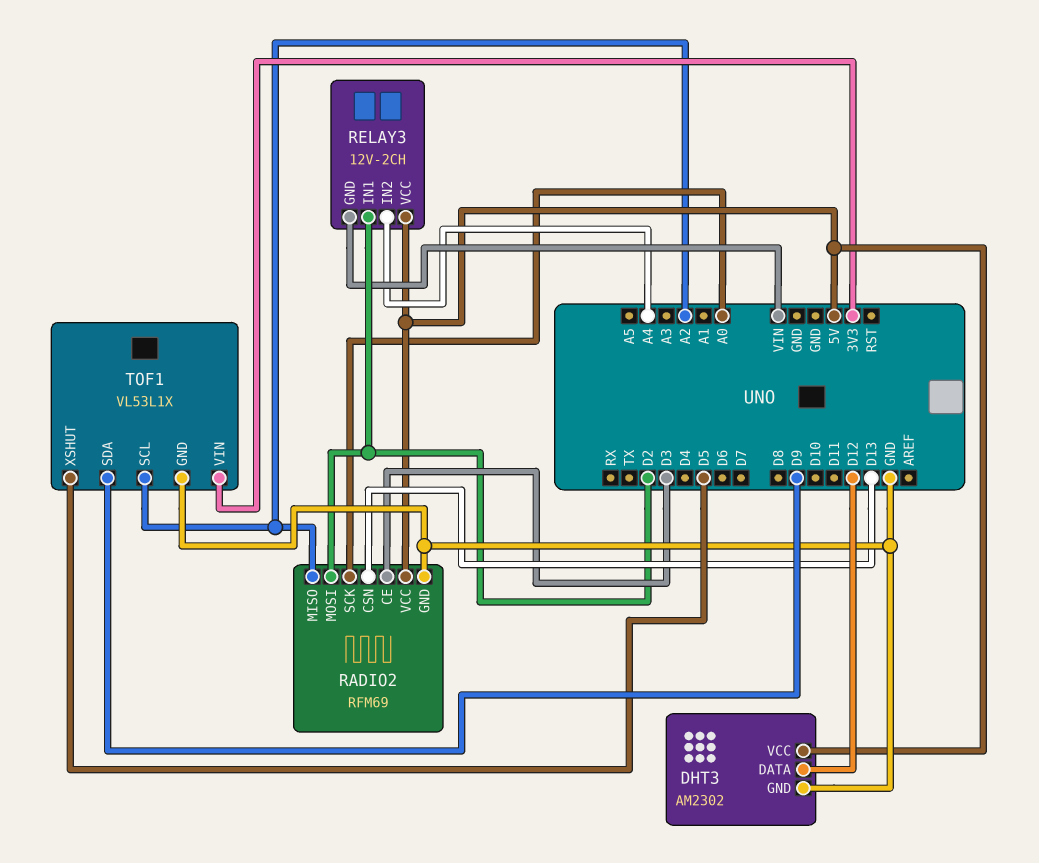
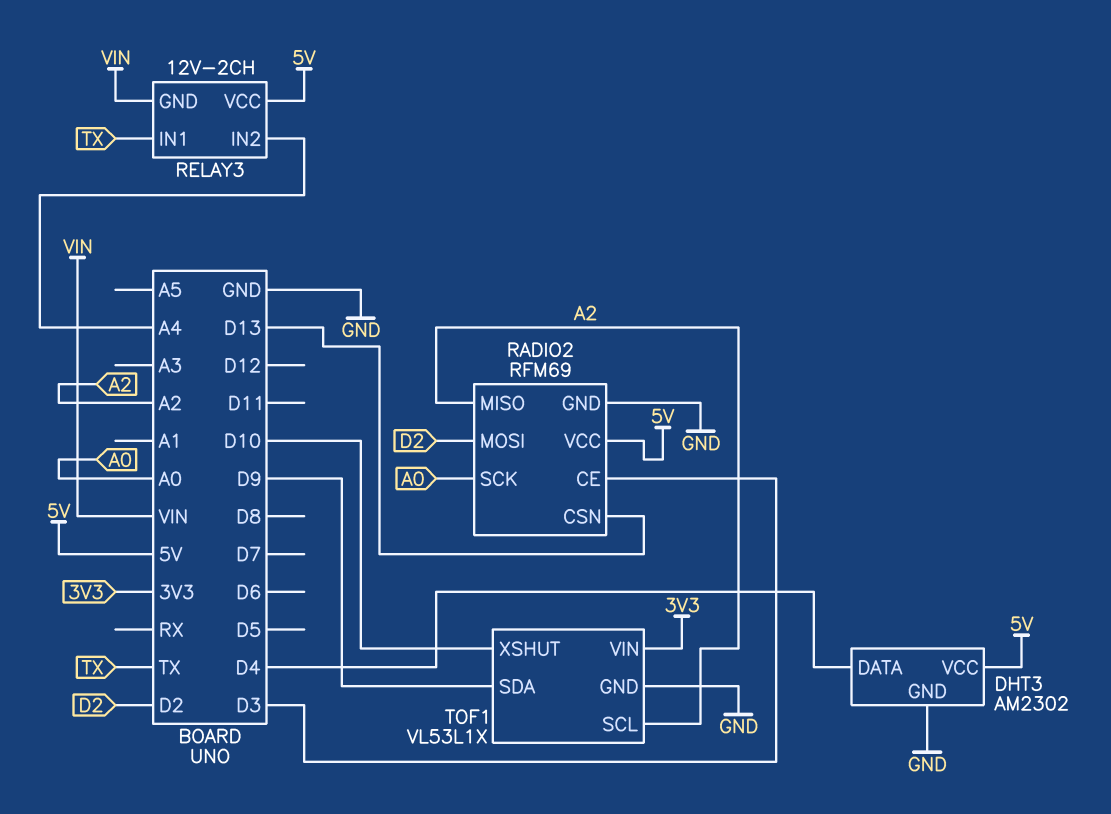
DHT3 pin DATA: D12 -> D4
RELAY3 pin IN1: D2 -> TX
TOF1 pin XSHUT: D5 -> D10

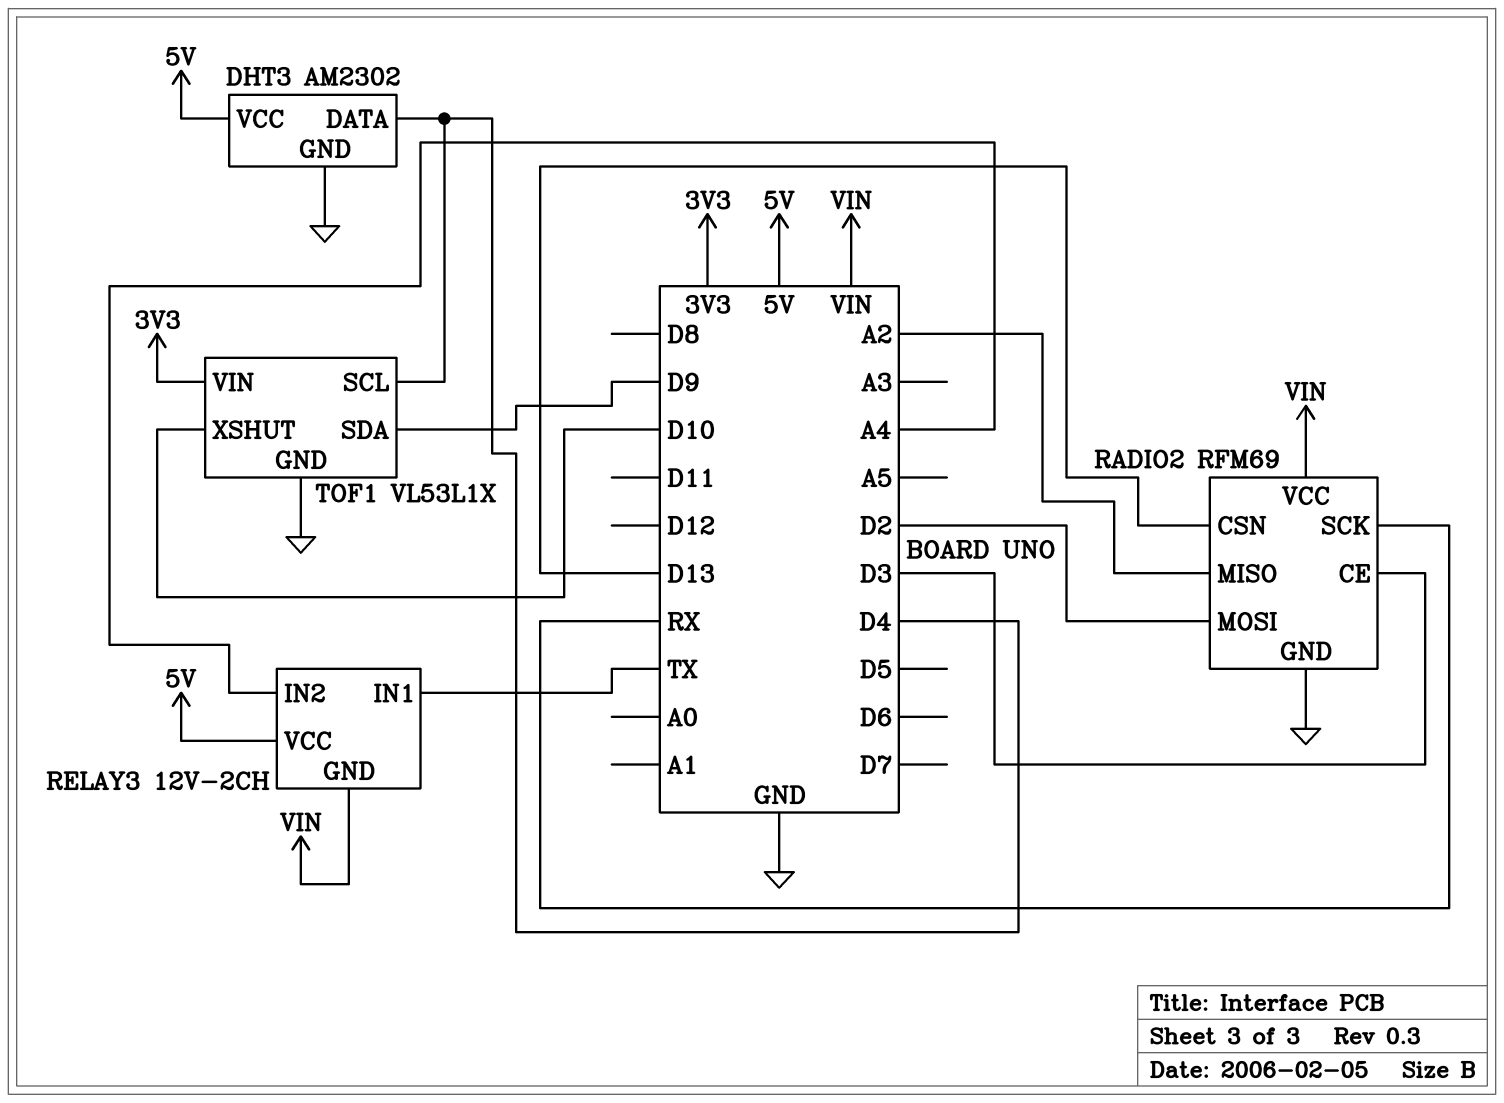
RADIO2 pin SCK: A0 -> RX
RADIO2 pin VCC: 5V -> VIN
TOF1 pin SCL: A2 -> D4

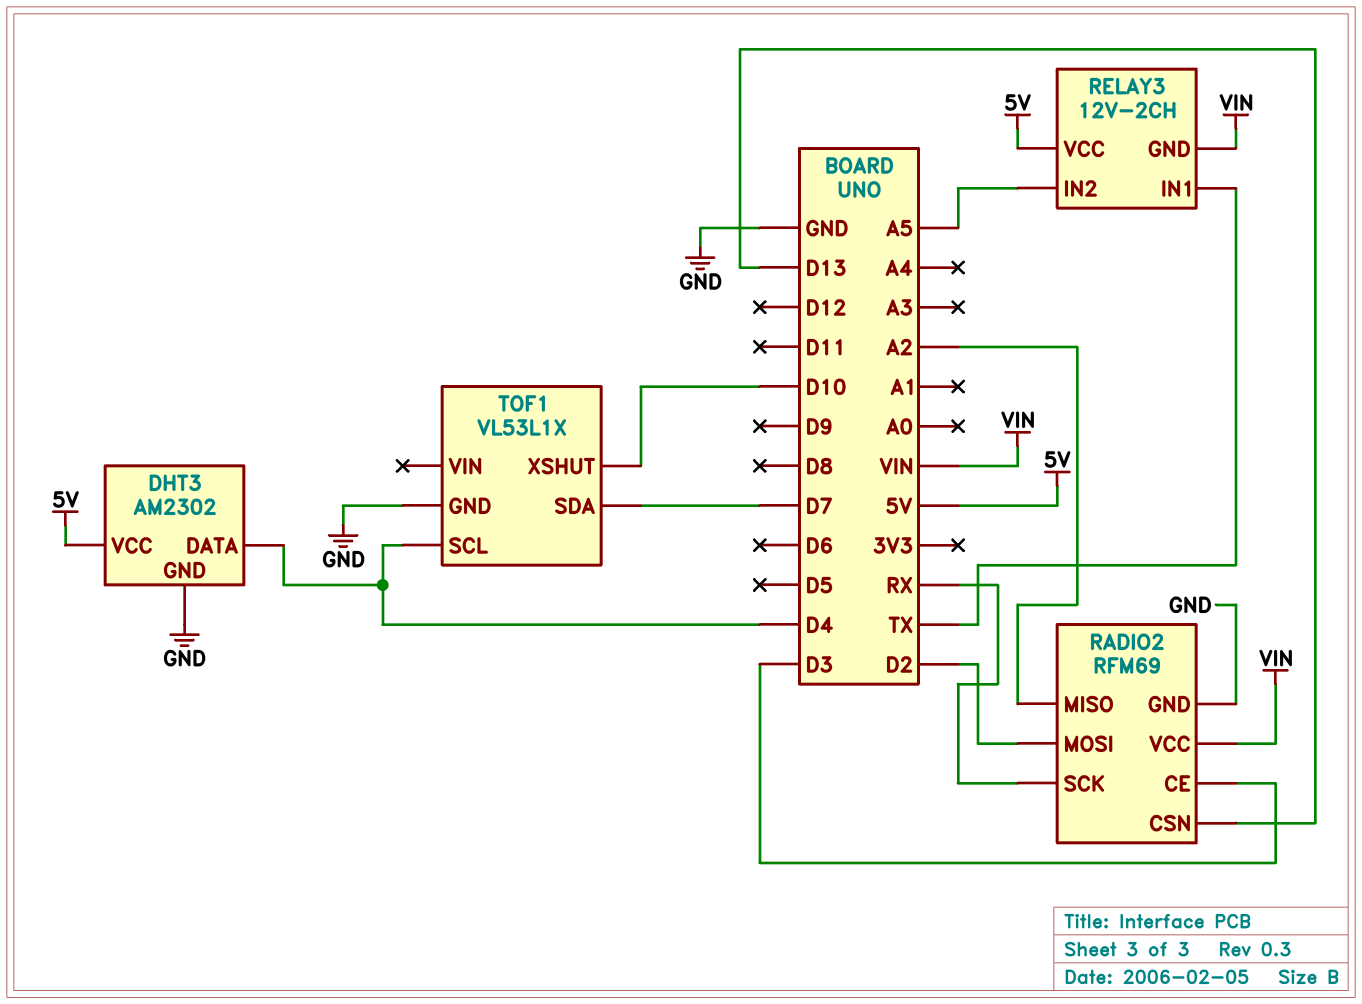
RELAY3 pin IN2: A4 -> A5
TOF1 pin SDA: D9 -> D7
TOF1 pin VIN: 3V3 -> none

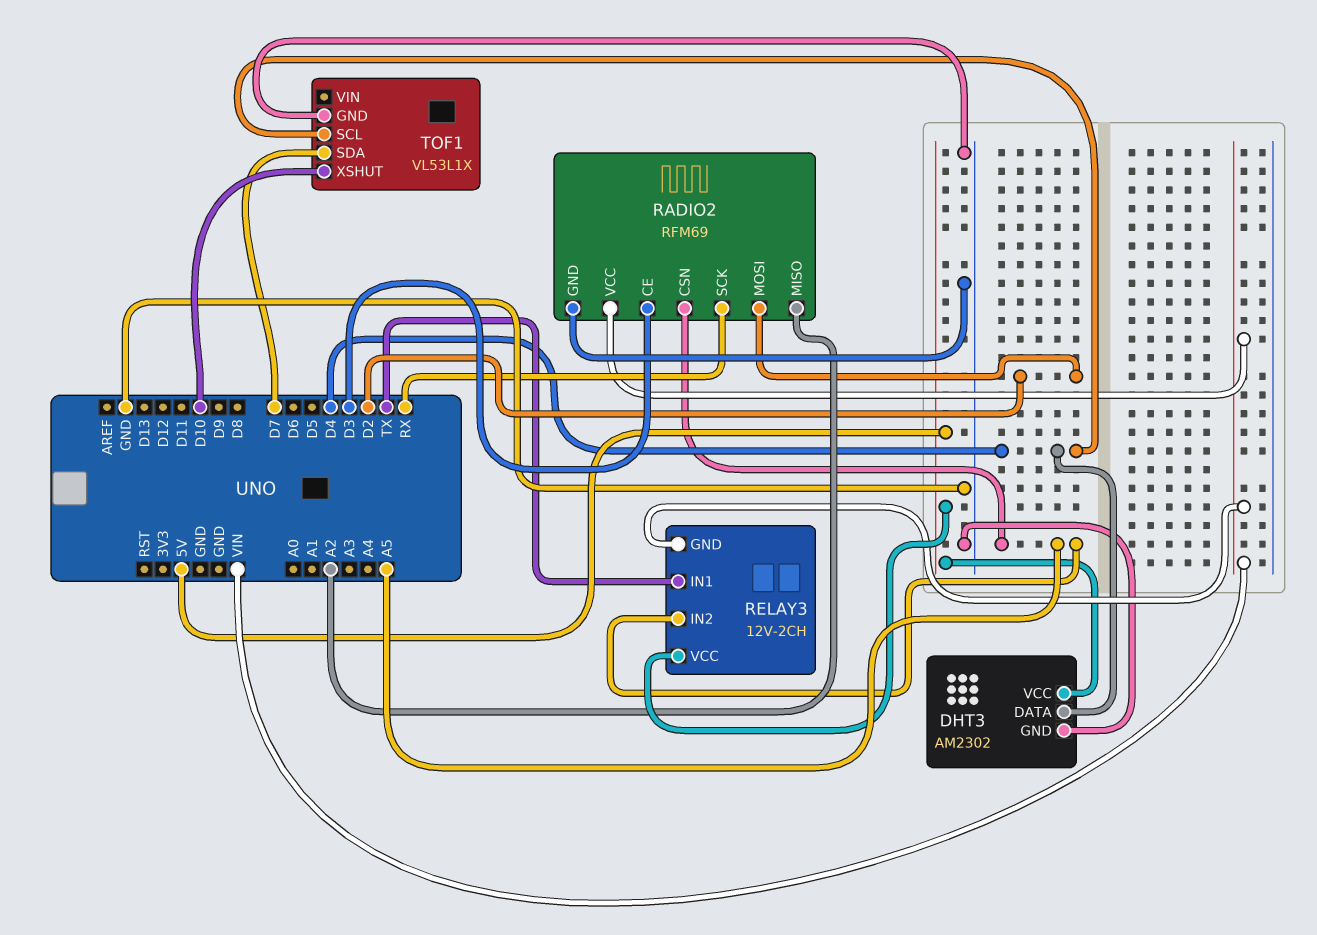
RADIO2 pin CSN: D13 -> A5

